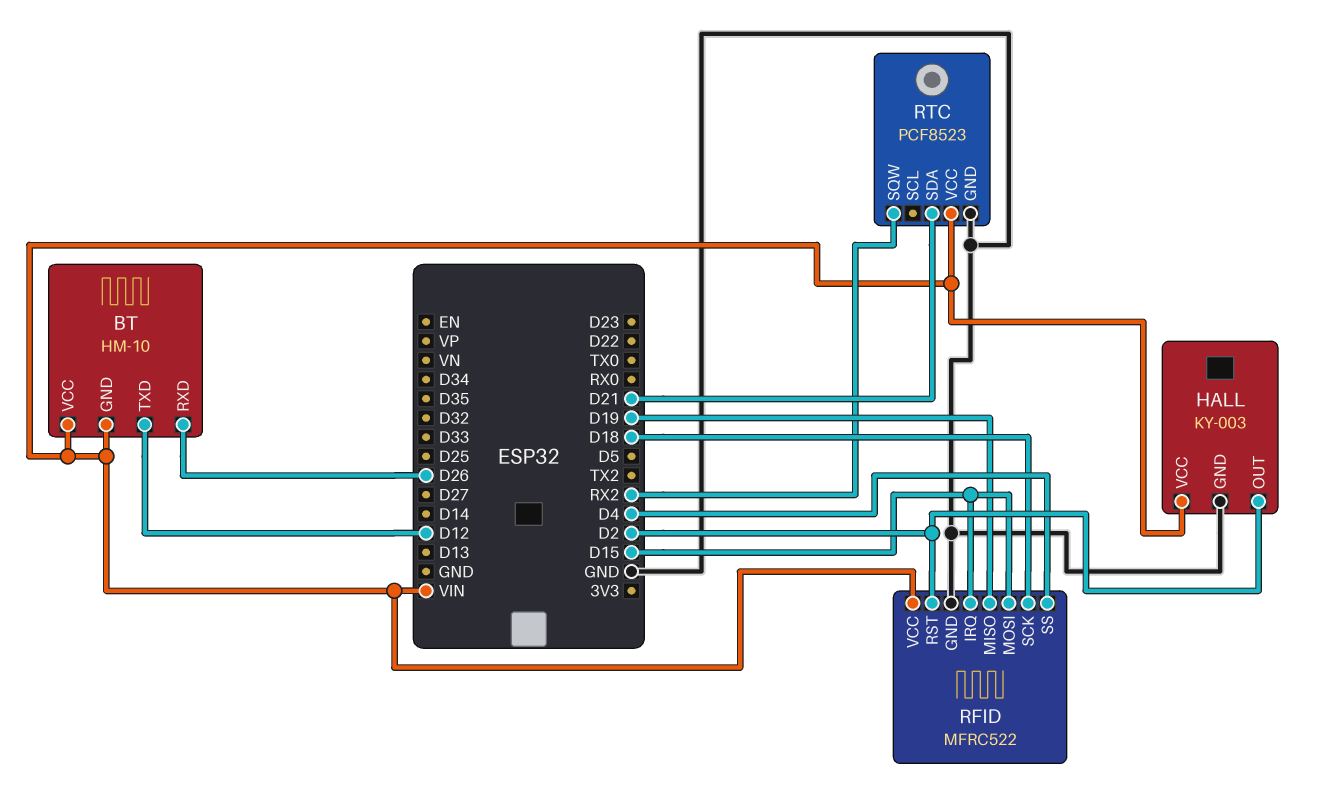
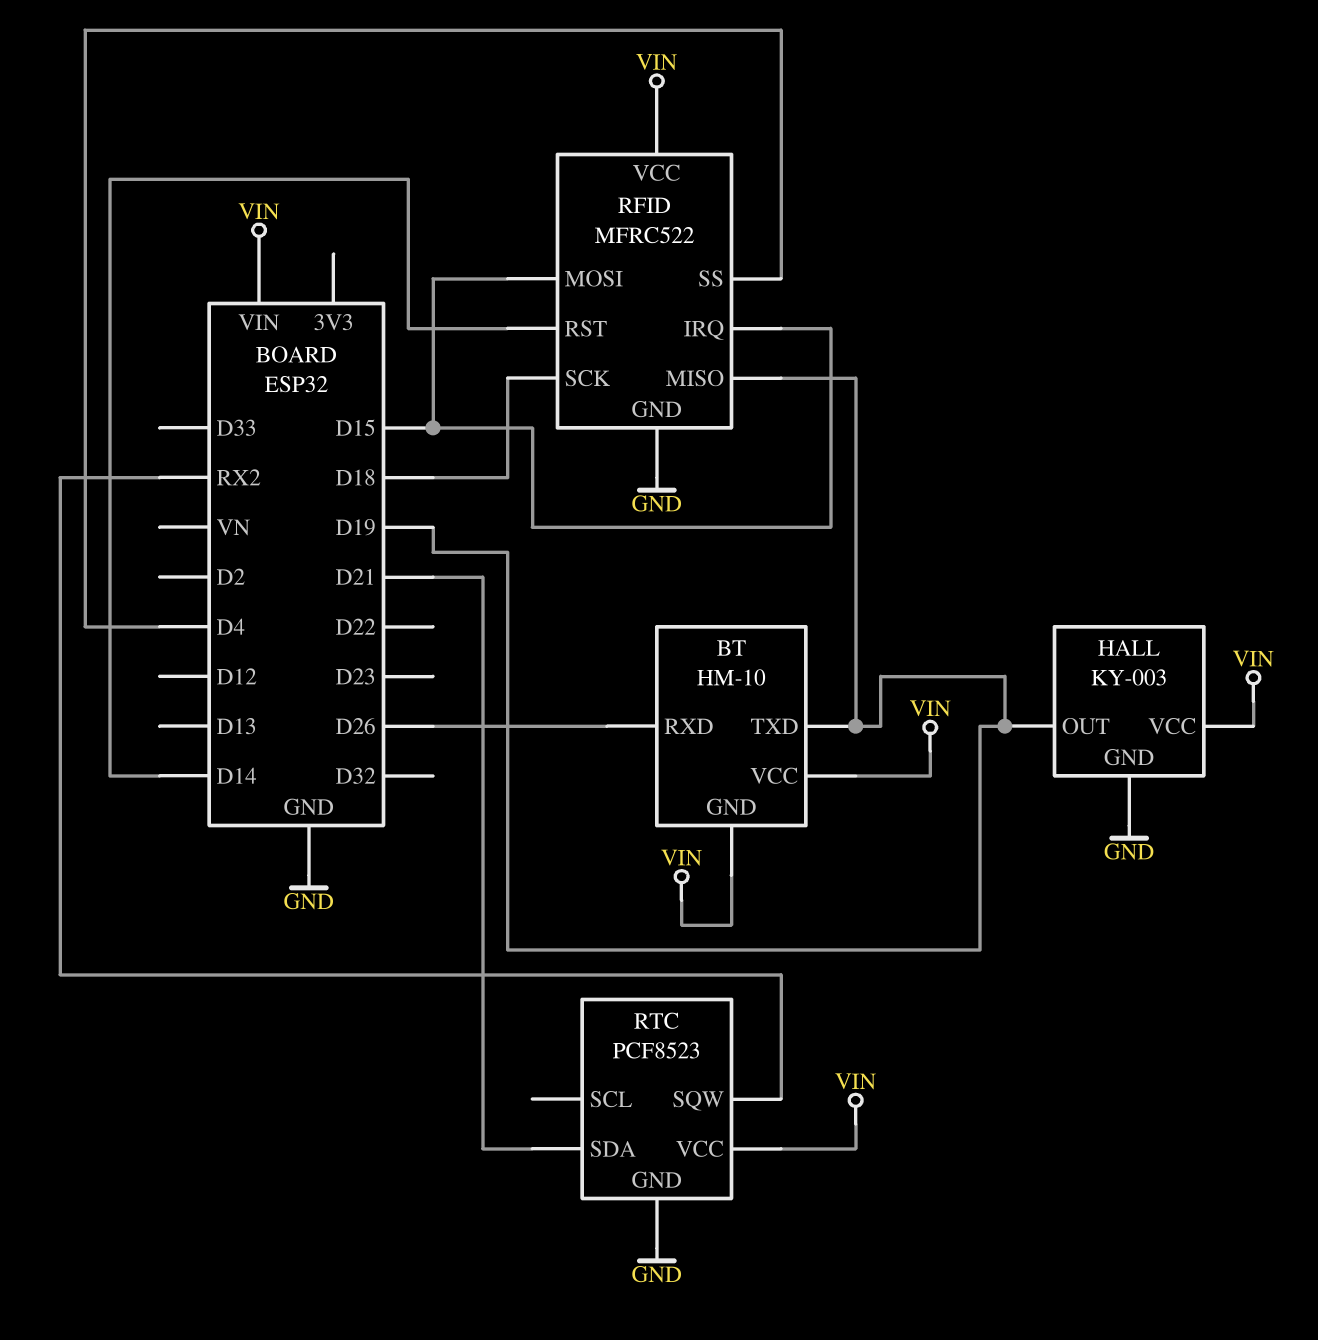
BT pin TXD: D12 -> D19
HALL pin OUT: D2 -> D19
RFID pin RST: D2 -> D14

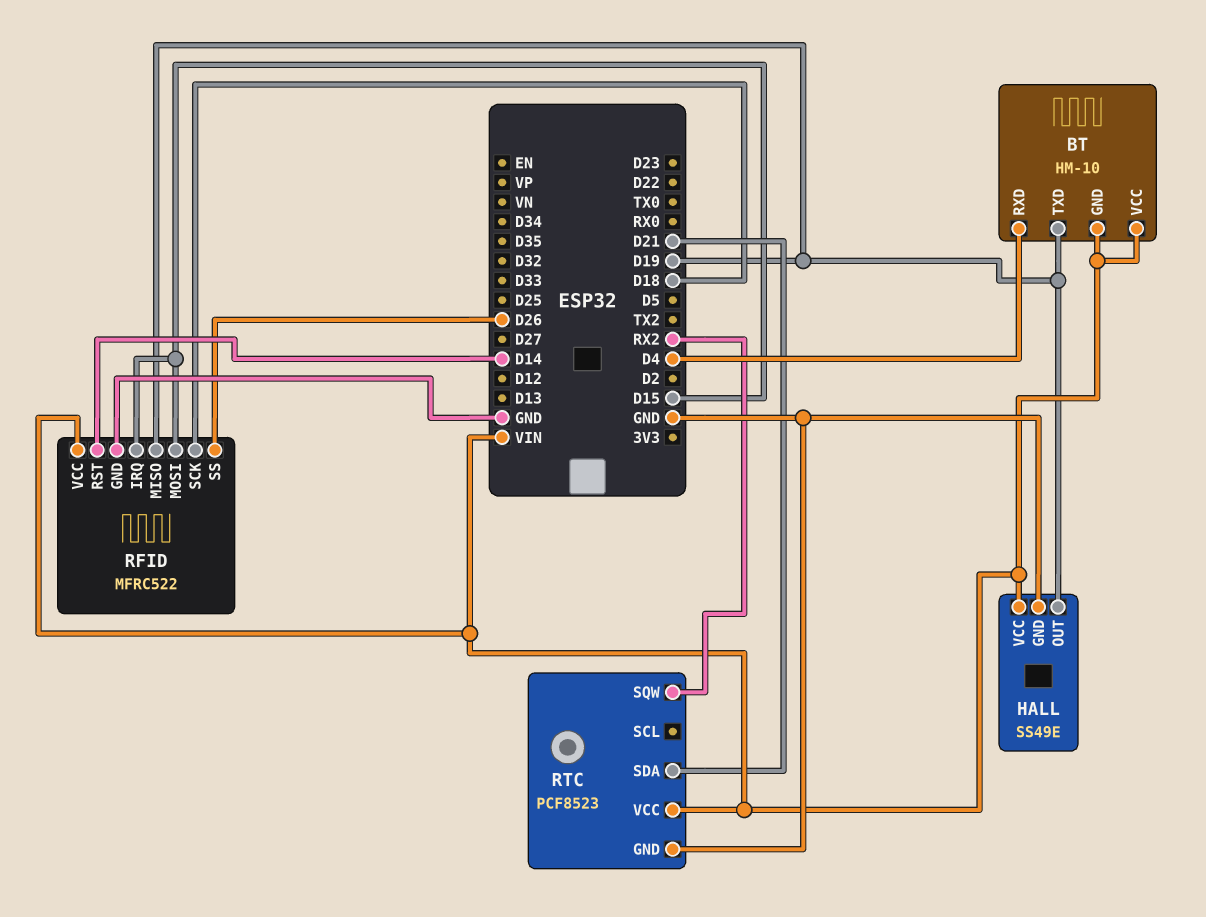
BT pin RXD: D26 -> D4
HALL: KY-003 -> SS49E
RFID pin SS: D4 -> D26

